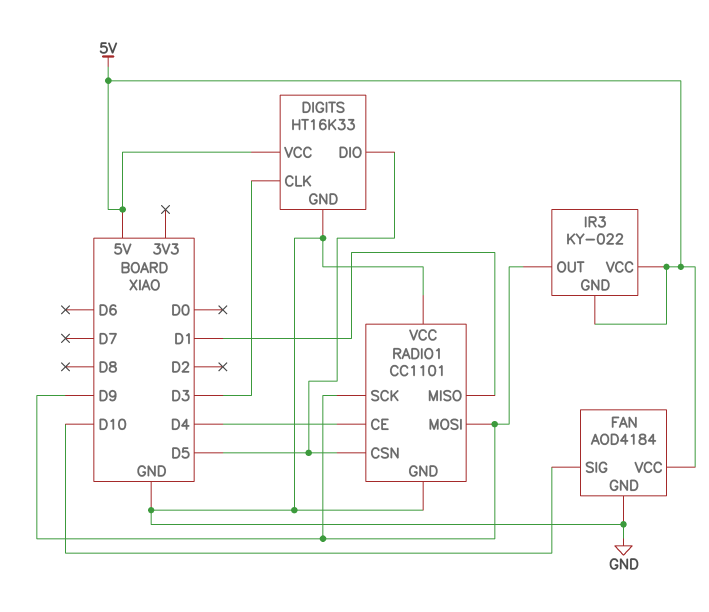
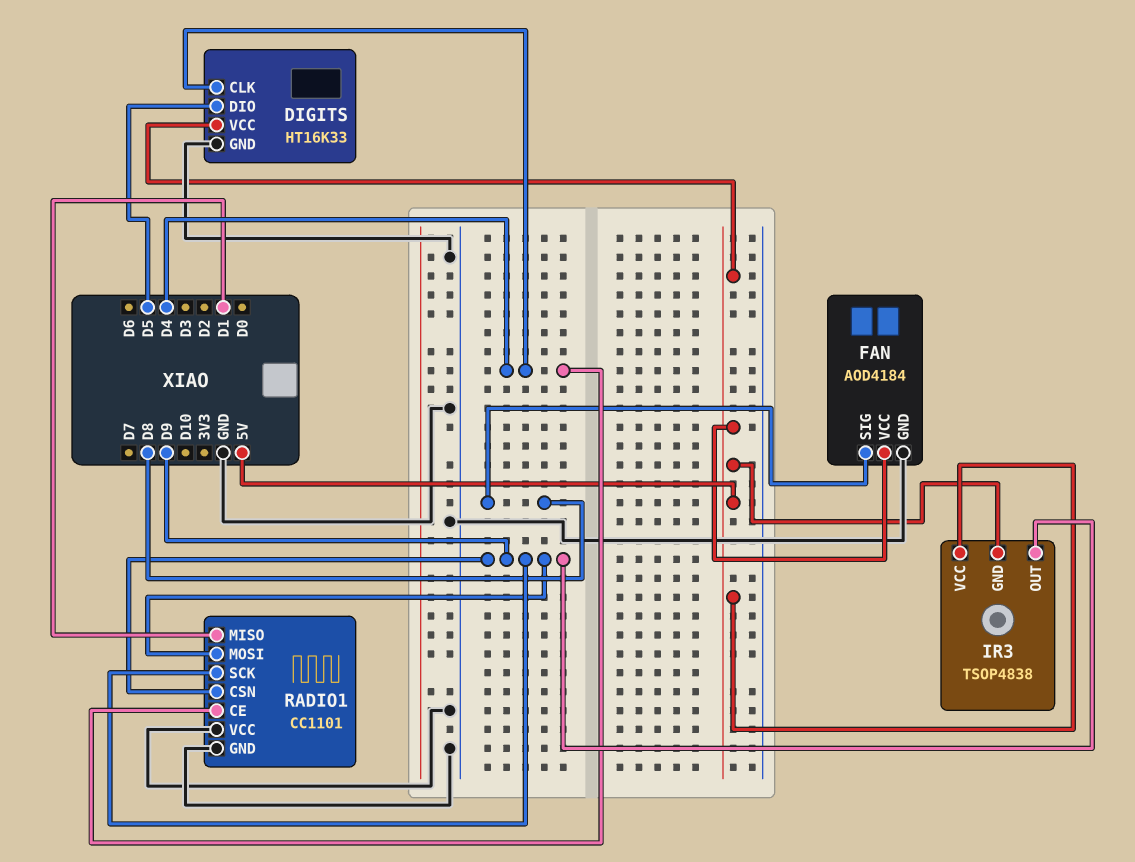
DIGITS pin CLK: D3 -> D4
FAN pin SIG: D10 -> D8
IR3: KY-022 -> TSOP4838
RADIO1 pin CSN: D5 -> D9

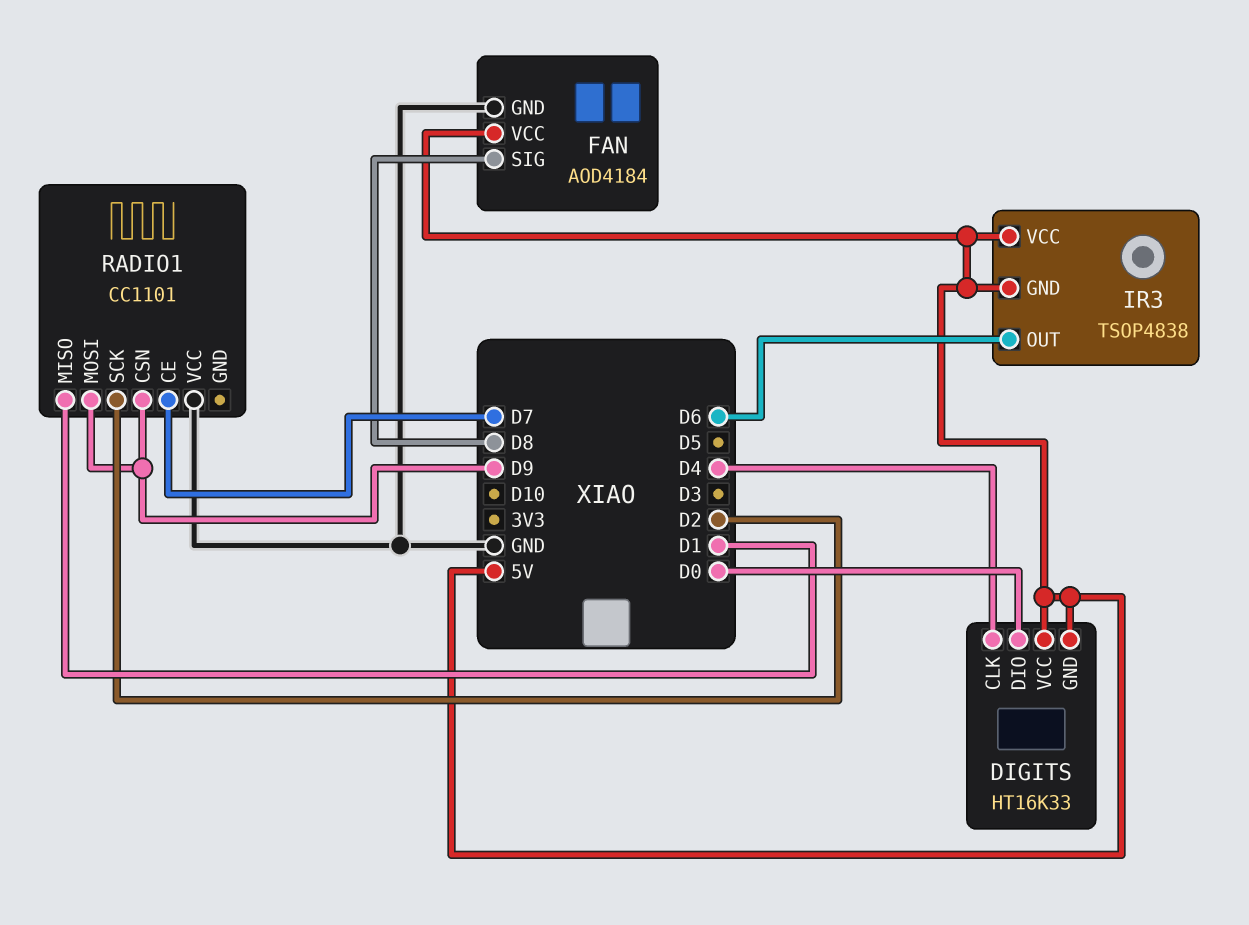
DIGITS pin DIO: D5 -> D0
DIGITS pin GND: GND -> 5V
IR3 pin OUT: D9 -> D6
RADIO1 pin CE: D4 -> D7
RADIO1 pin GND: GND -> none
RADIO1 pin SCK: D9 -> D2

